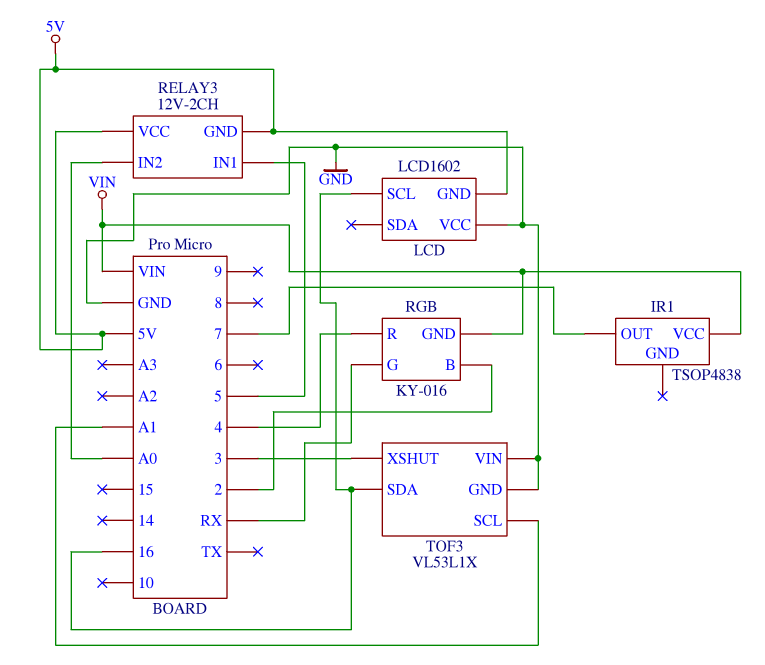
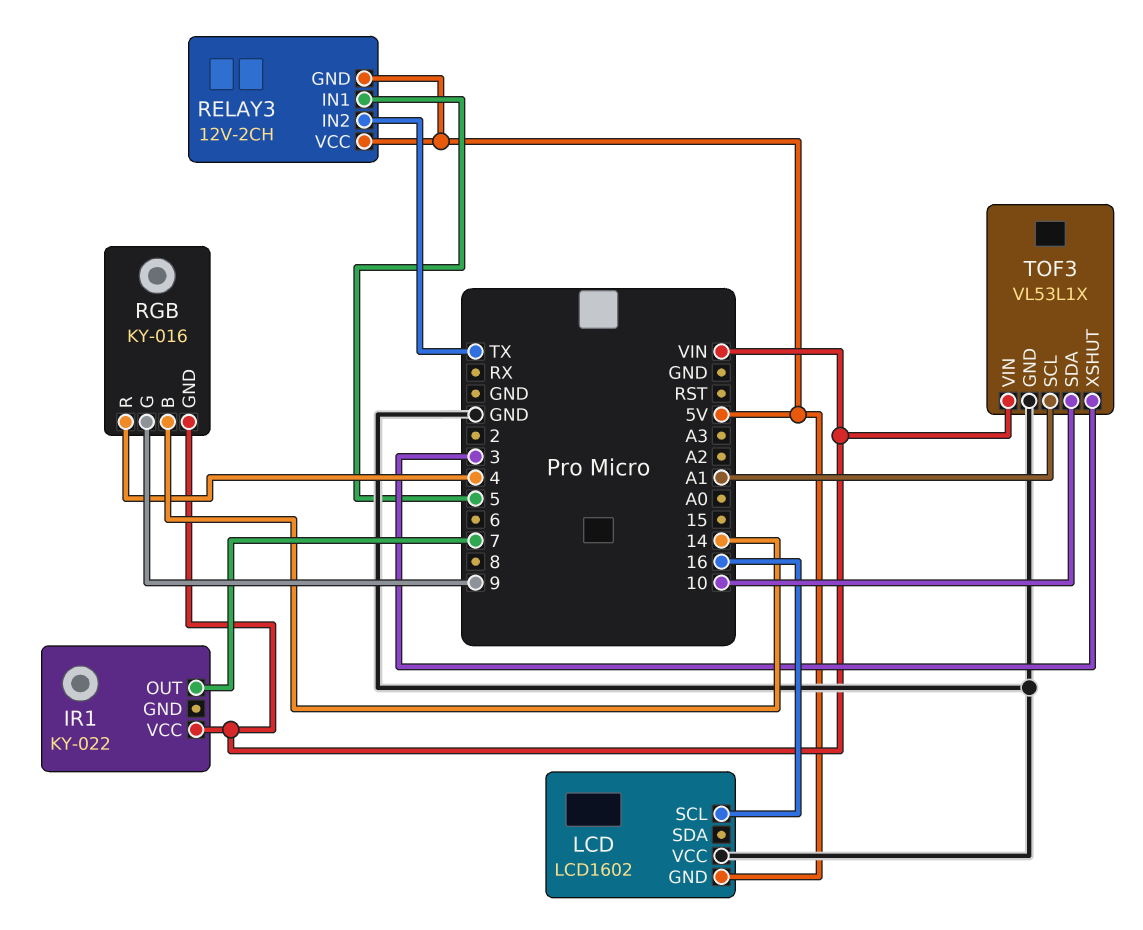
IR1: TSOP4838 -> KY-022
RELAY3 pin IN2: A0 -> TX
RGB pin B: 2 -> 14
RGB pin G: RX -> 9
TOF3 pin SDA: 16 -> 10
TOF3 pin VIN: GND -> VIN

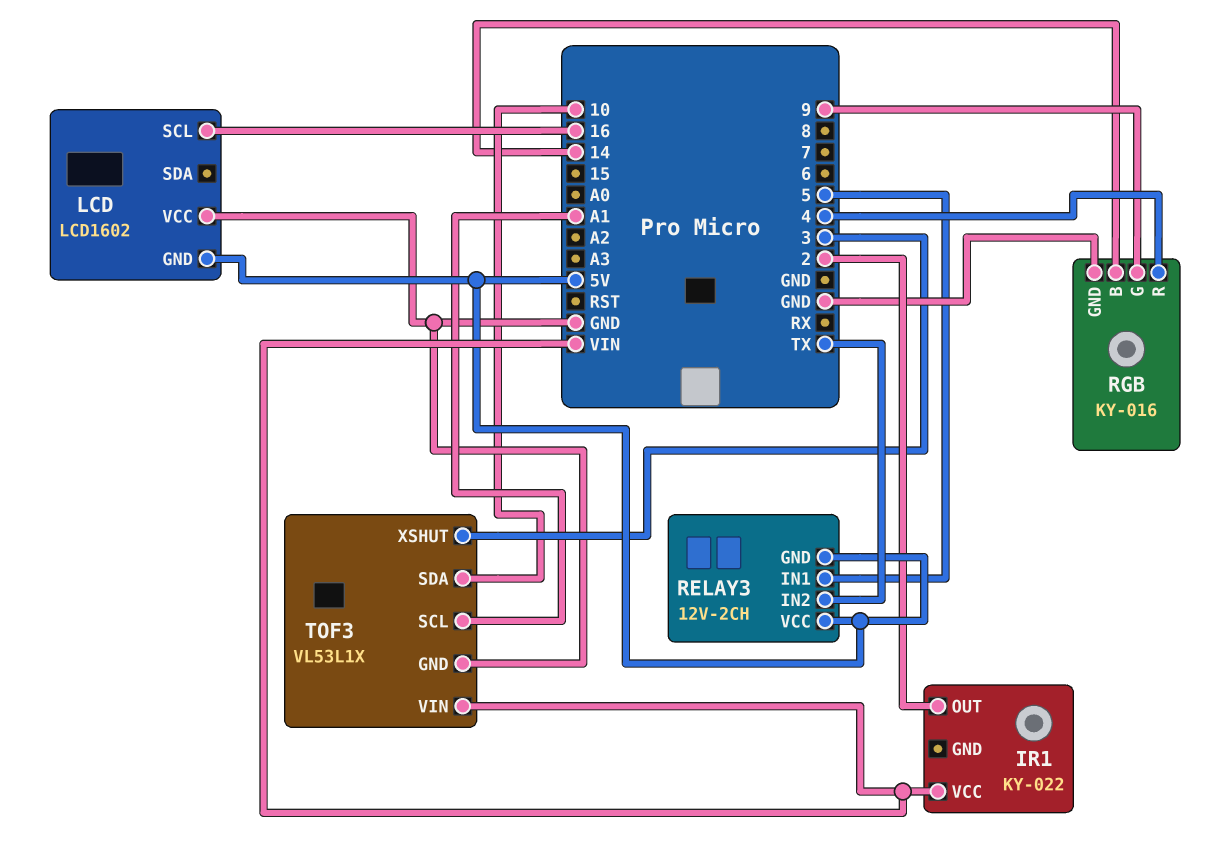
IR1 pin OUT: 7 -> 2
RGB pin GND: VIN -> GND

